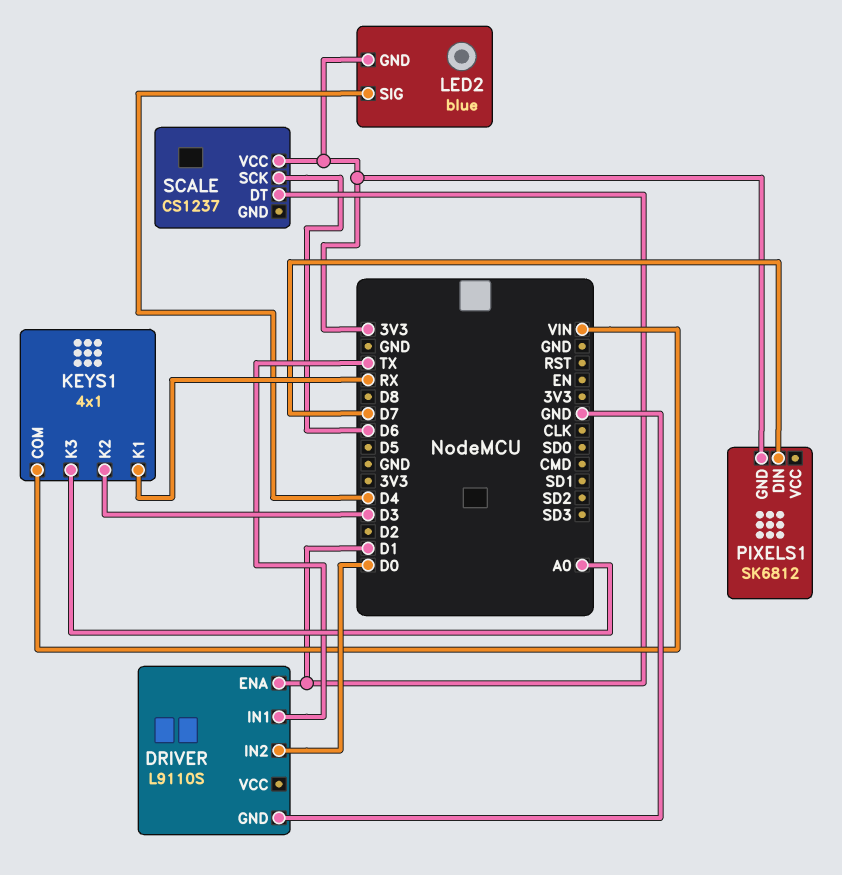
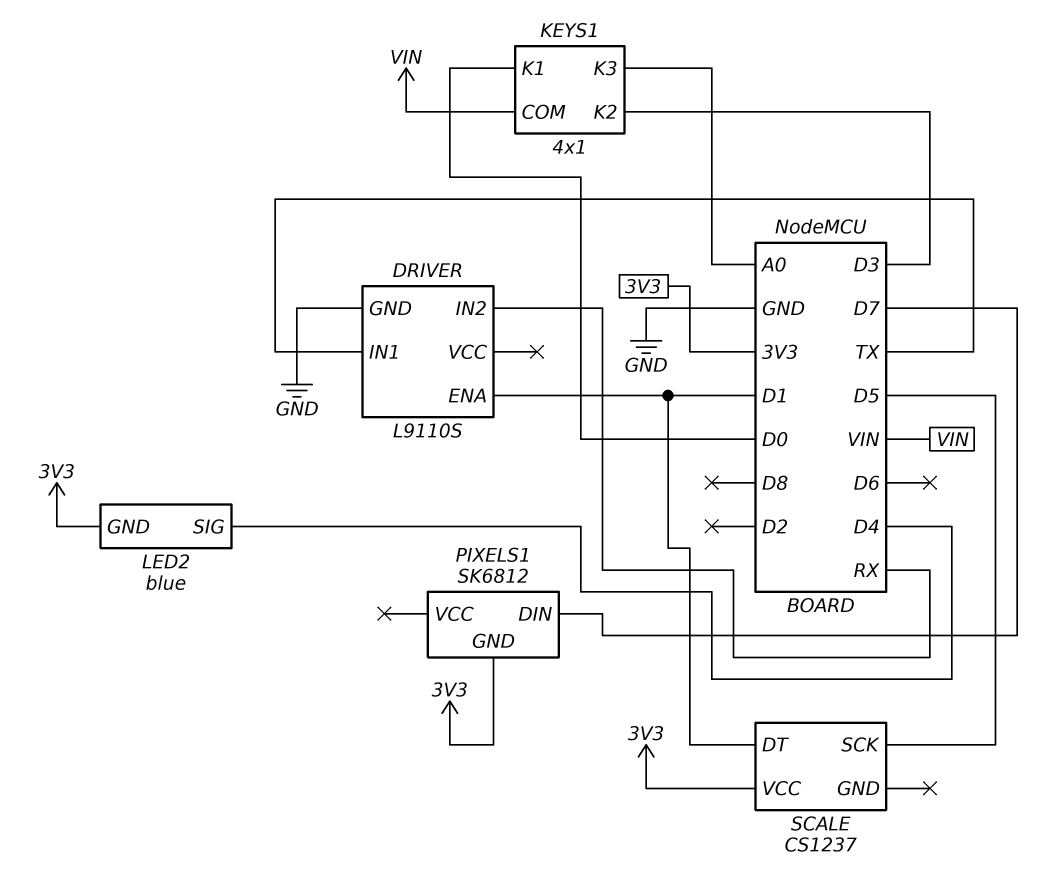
DRIVER pin IN2: D0 -> RX
KEYS1 pin K1: RX -> D0
SCALE pin SCK: D6 -> D5

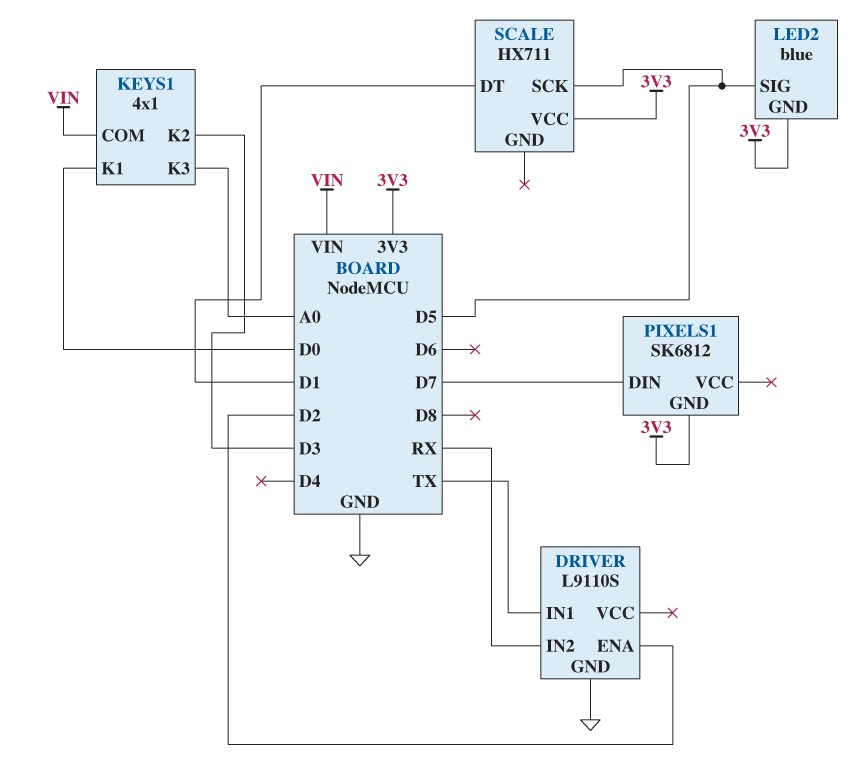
DRIVER pin ENA: D1 -> D2
LED2 pin SIG: D4 -> D5
SCALE: CS1237 -> HX711

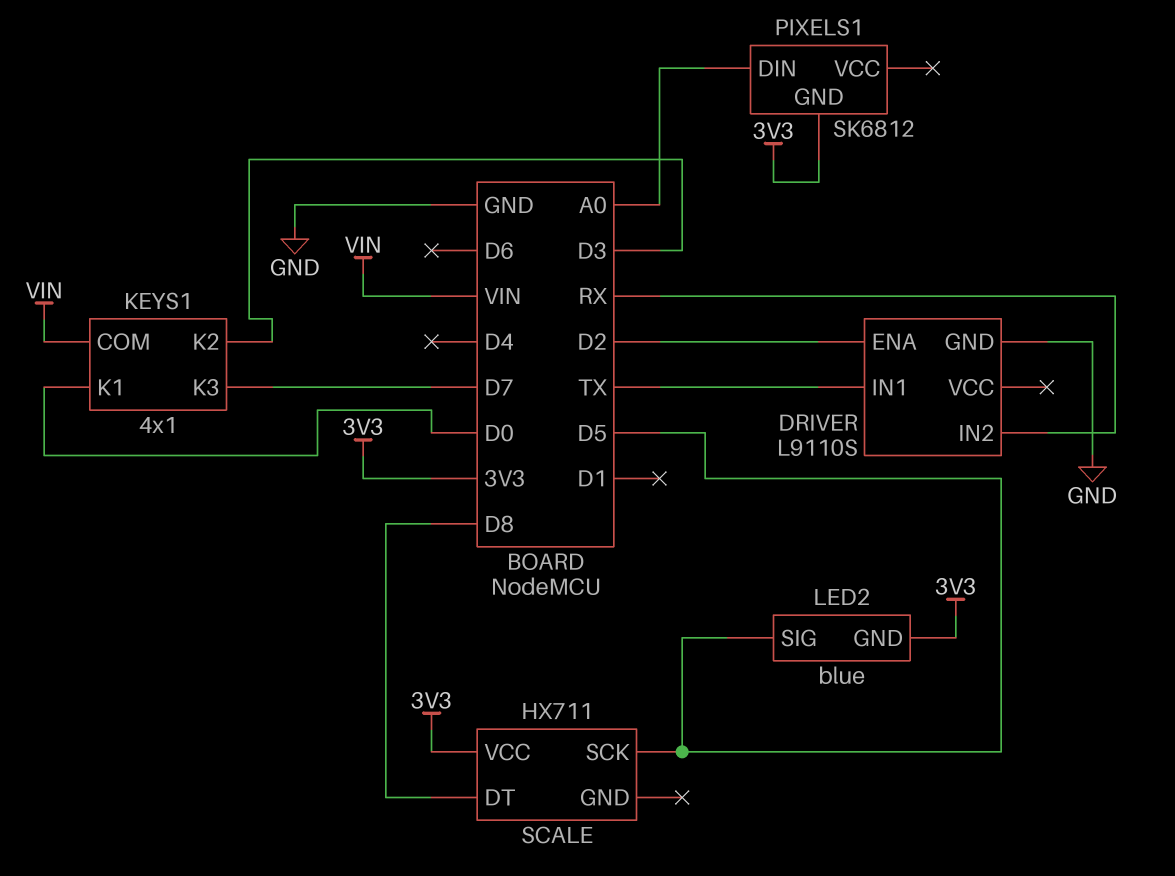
KEYS1 pin K3: A0 -> D7
PIXELS1 pin DIN: D7 -> A0
SCALE pin DT: D1 -> D8

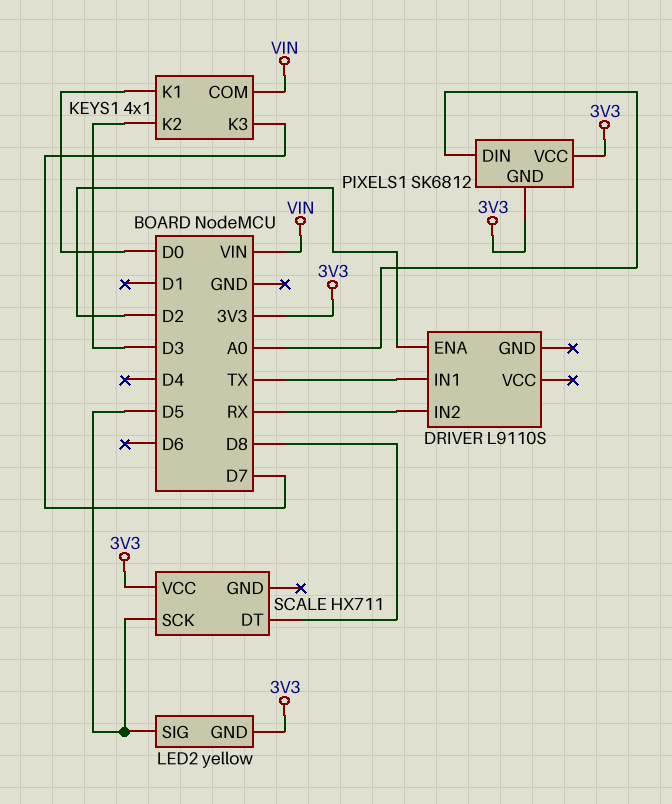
DRIVER pin GND: GND -> none
LED2: blue -> yellow
PIXELS1 pin VCC: none -> 3V3

